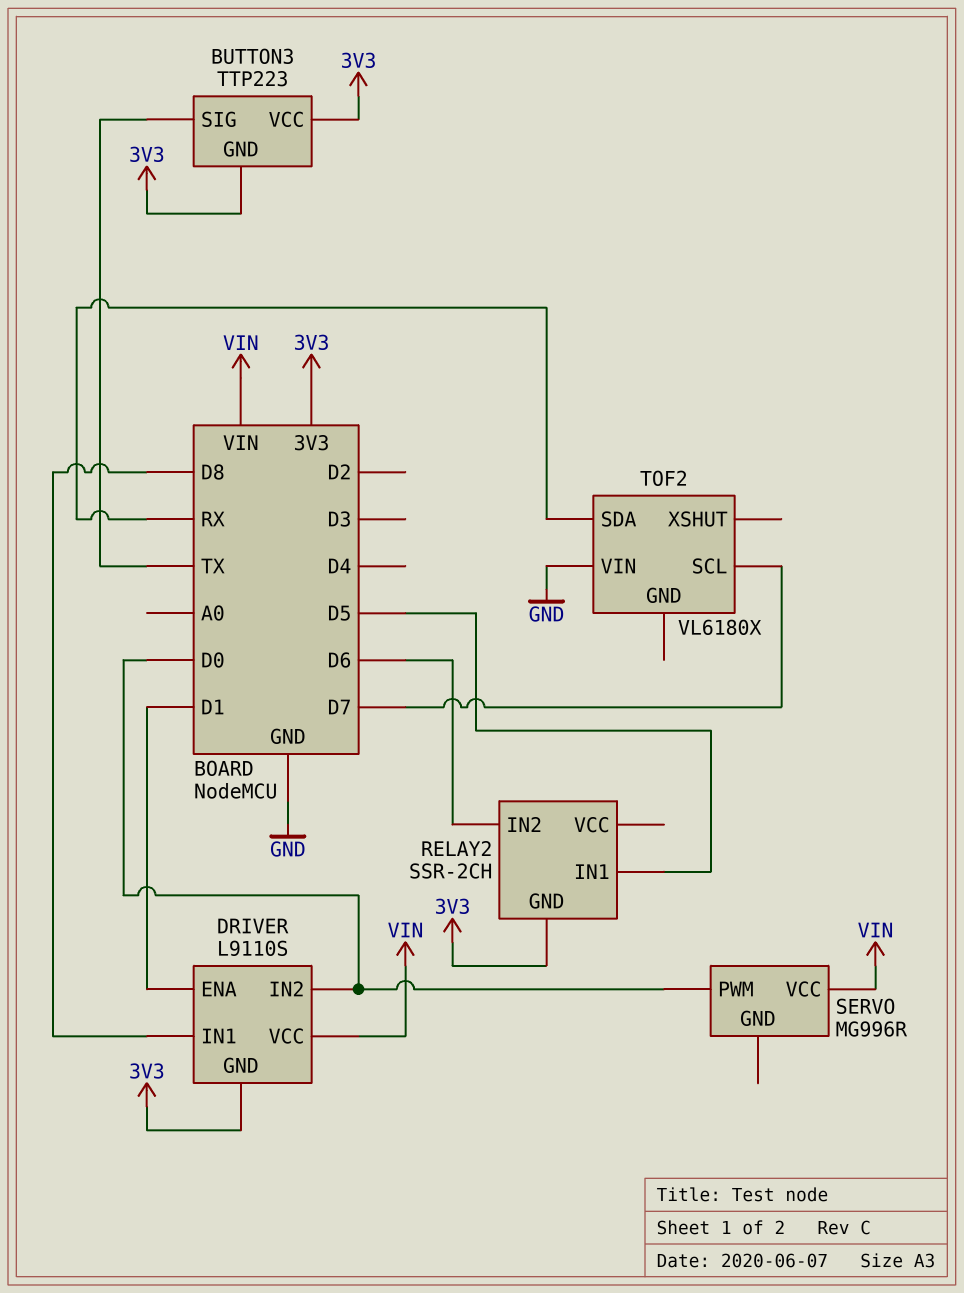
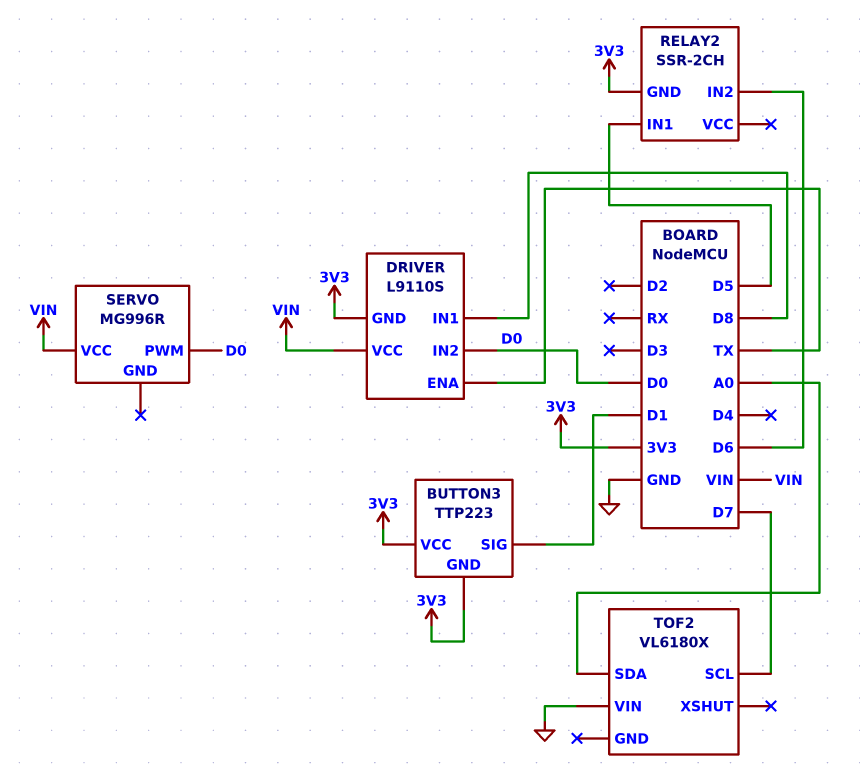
BUTTON3 pin SIG: TX -> D1
DRIVER pin ENA: D1 -> TX
TOF2 pin SDA: RX -> A0

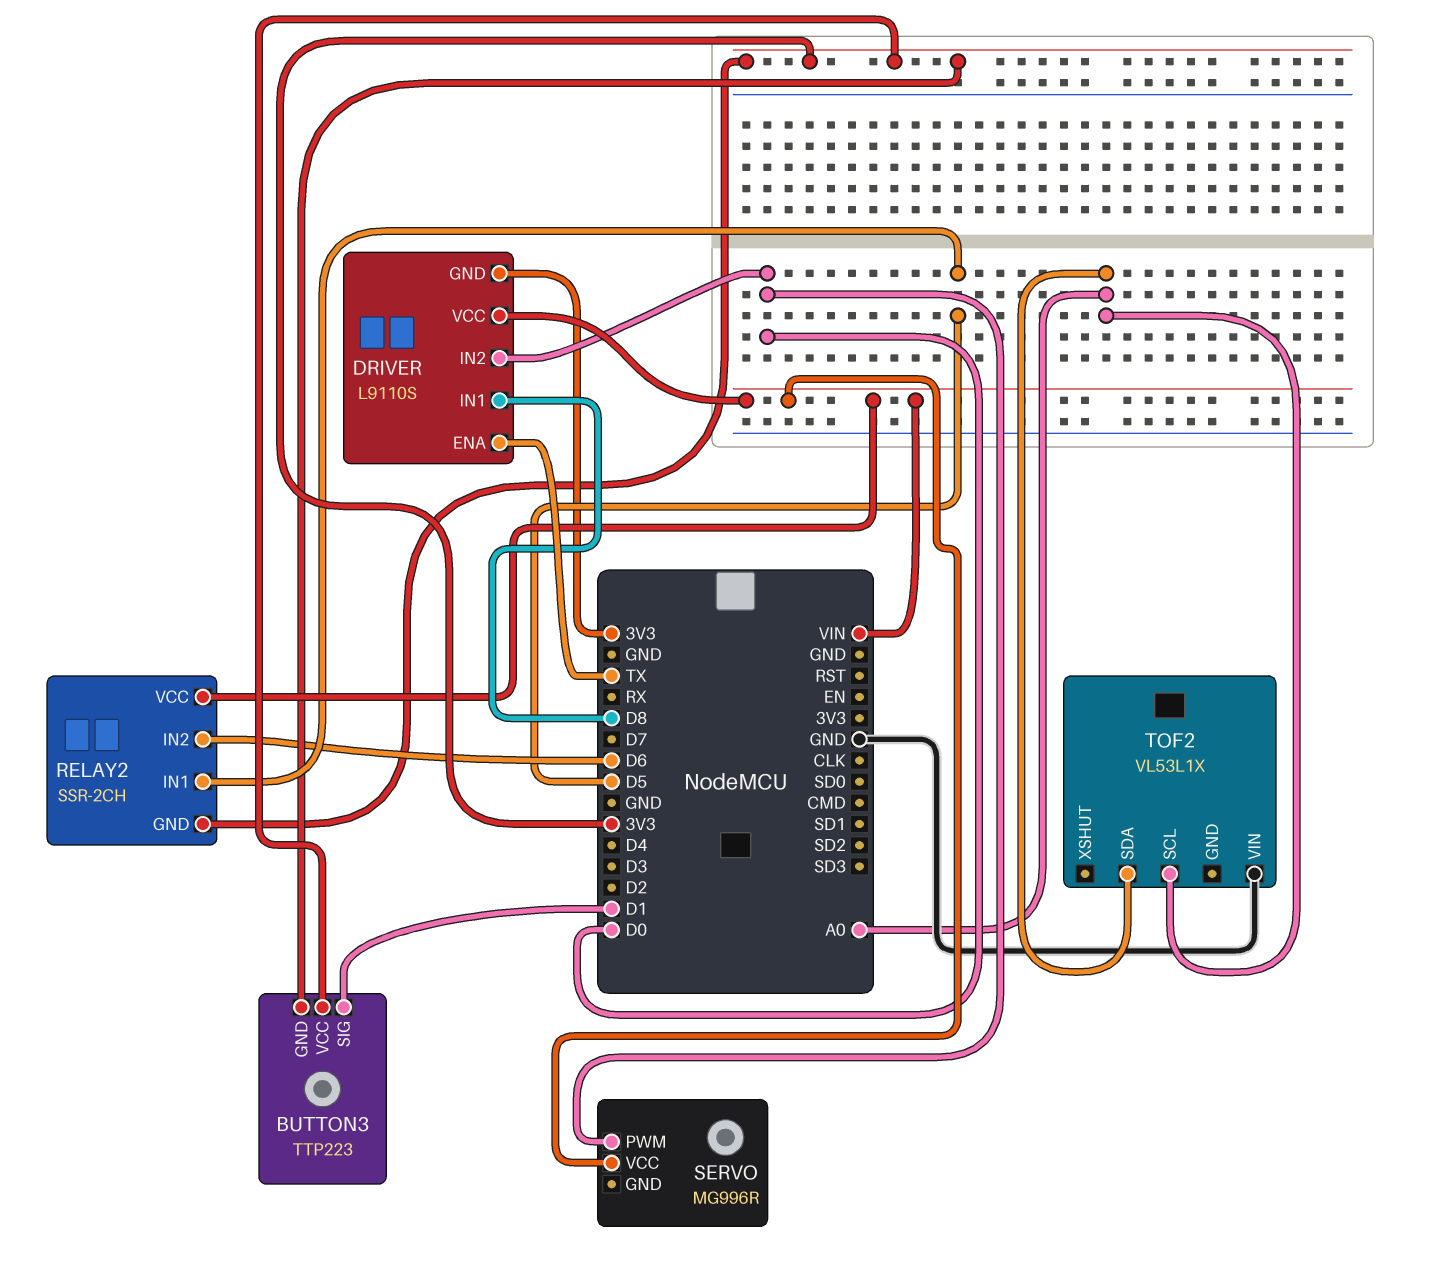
RELAY2 pin VCC: none -> VIN
TOF2: VL6180X -> VL53L1X
TOF2 pin SCL: D7 -> A0

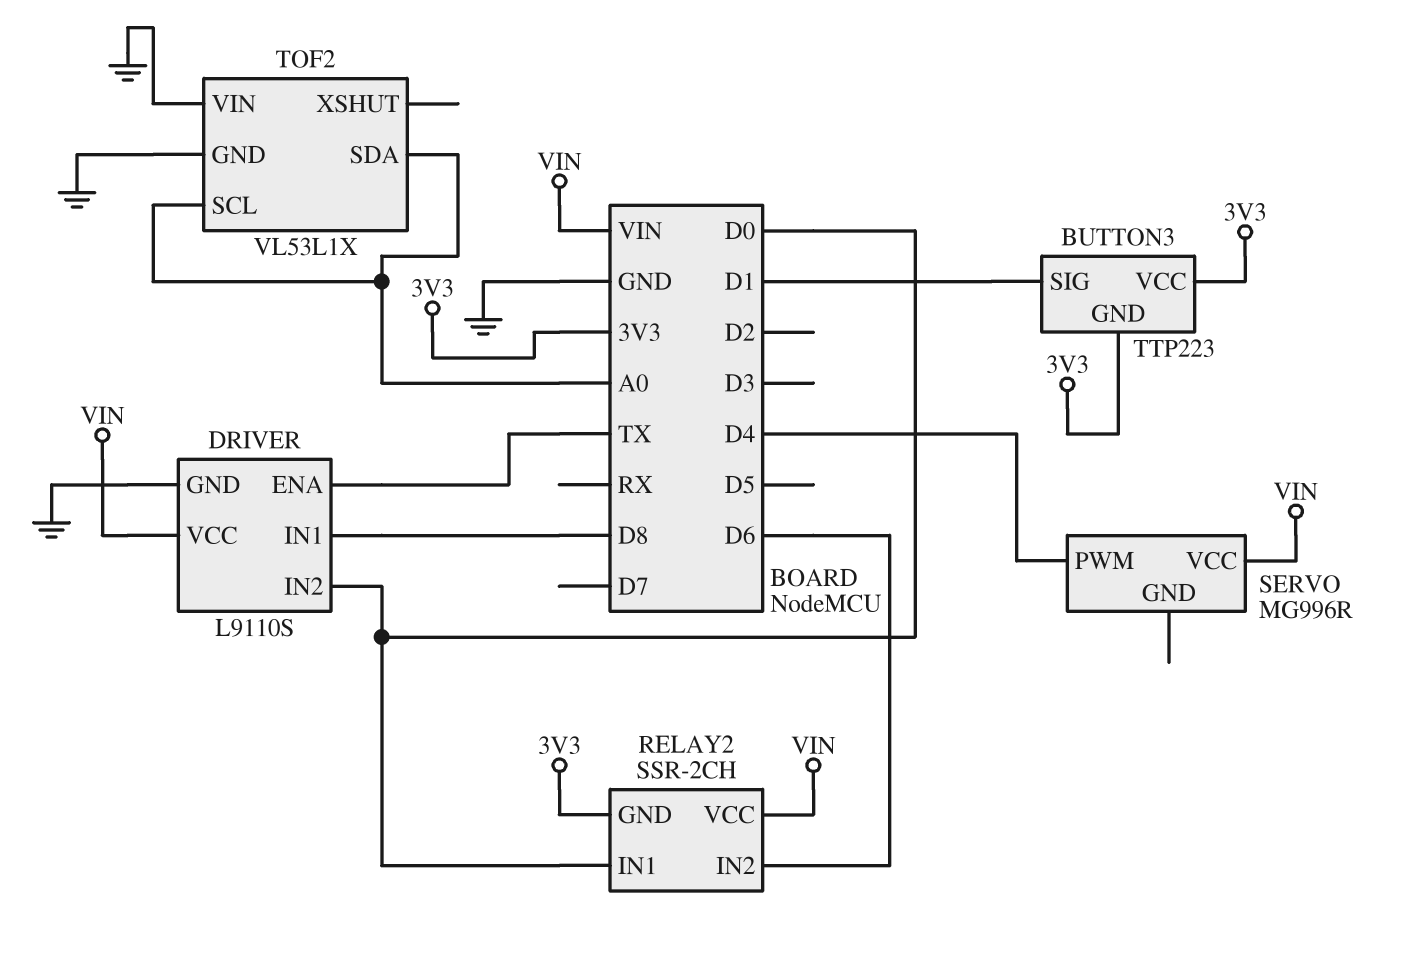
DRIVER pin GND: 3V3 -> GND
RELAY2 pin IN1: D5 -> D0
SERVO pin PWM: D0 -> D4
TOF2 pin GND: none -> GND

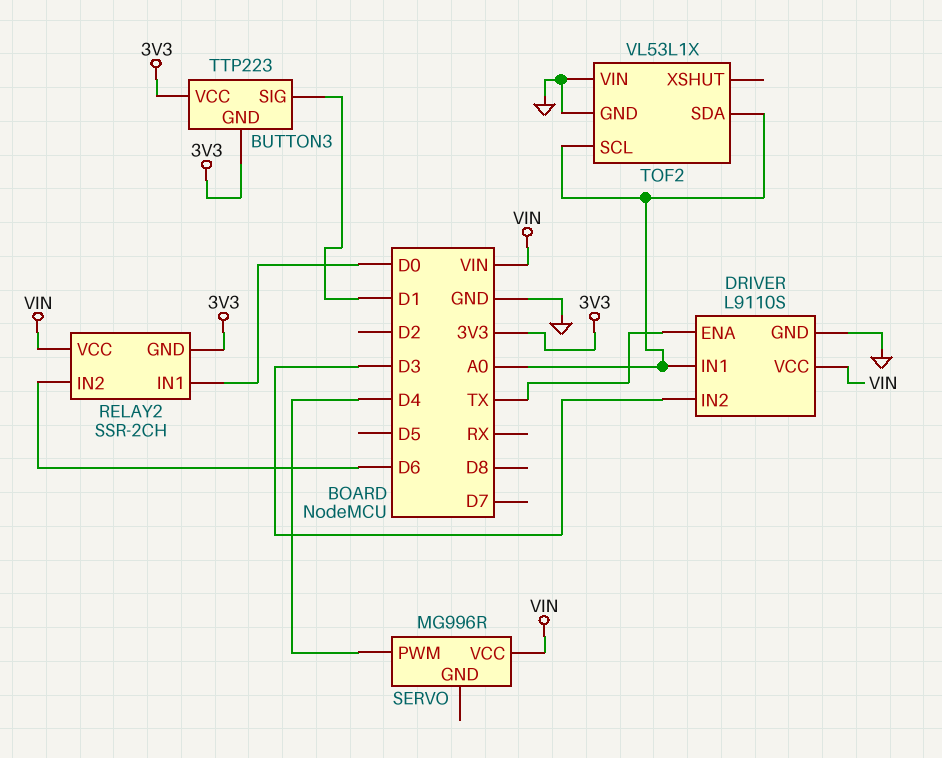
DRIVER pin IN1: D8 -> A0
DRIVER pin IN2: D0 -> D3

